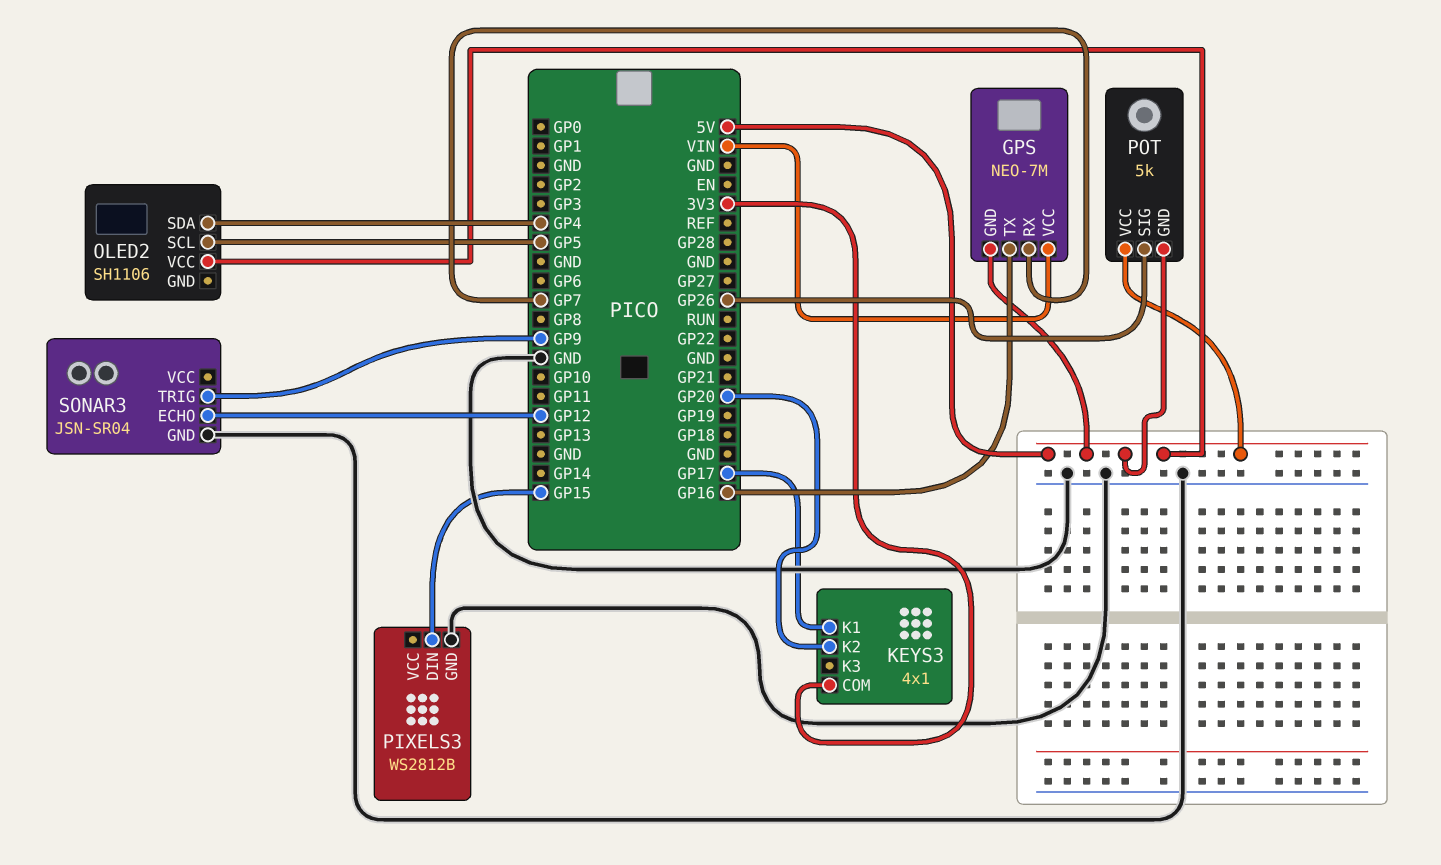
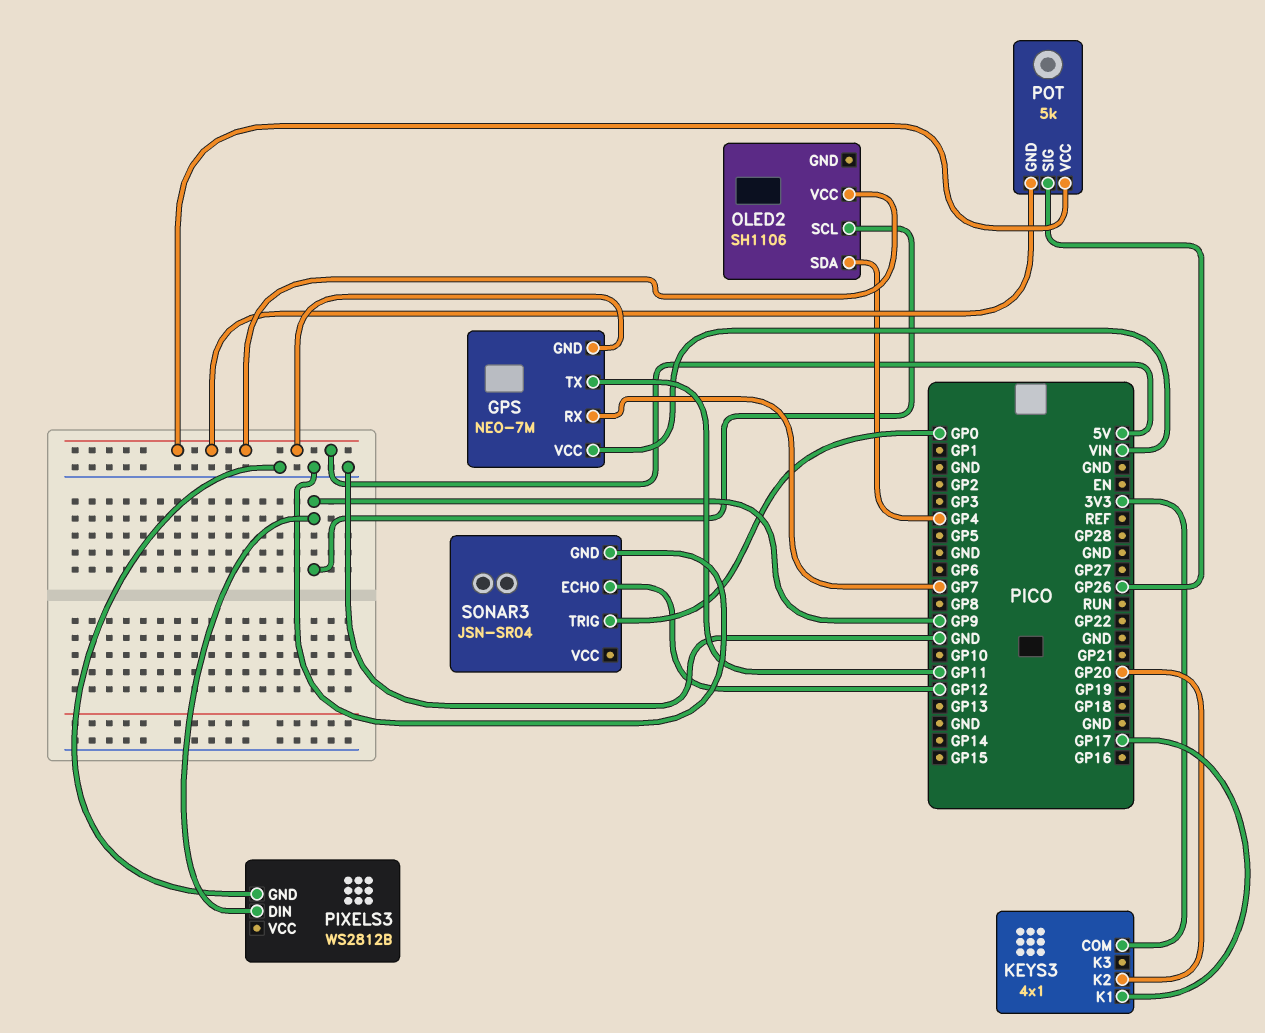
GPS pin TX: GP16 -> GP11
OLED2 pin SCL: GP5 -> GP9
PIXELS3 pin DIN: GP15 -> GP9
SONAR3 pin TRIG: GP9 -> GP0

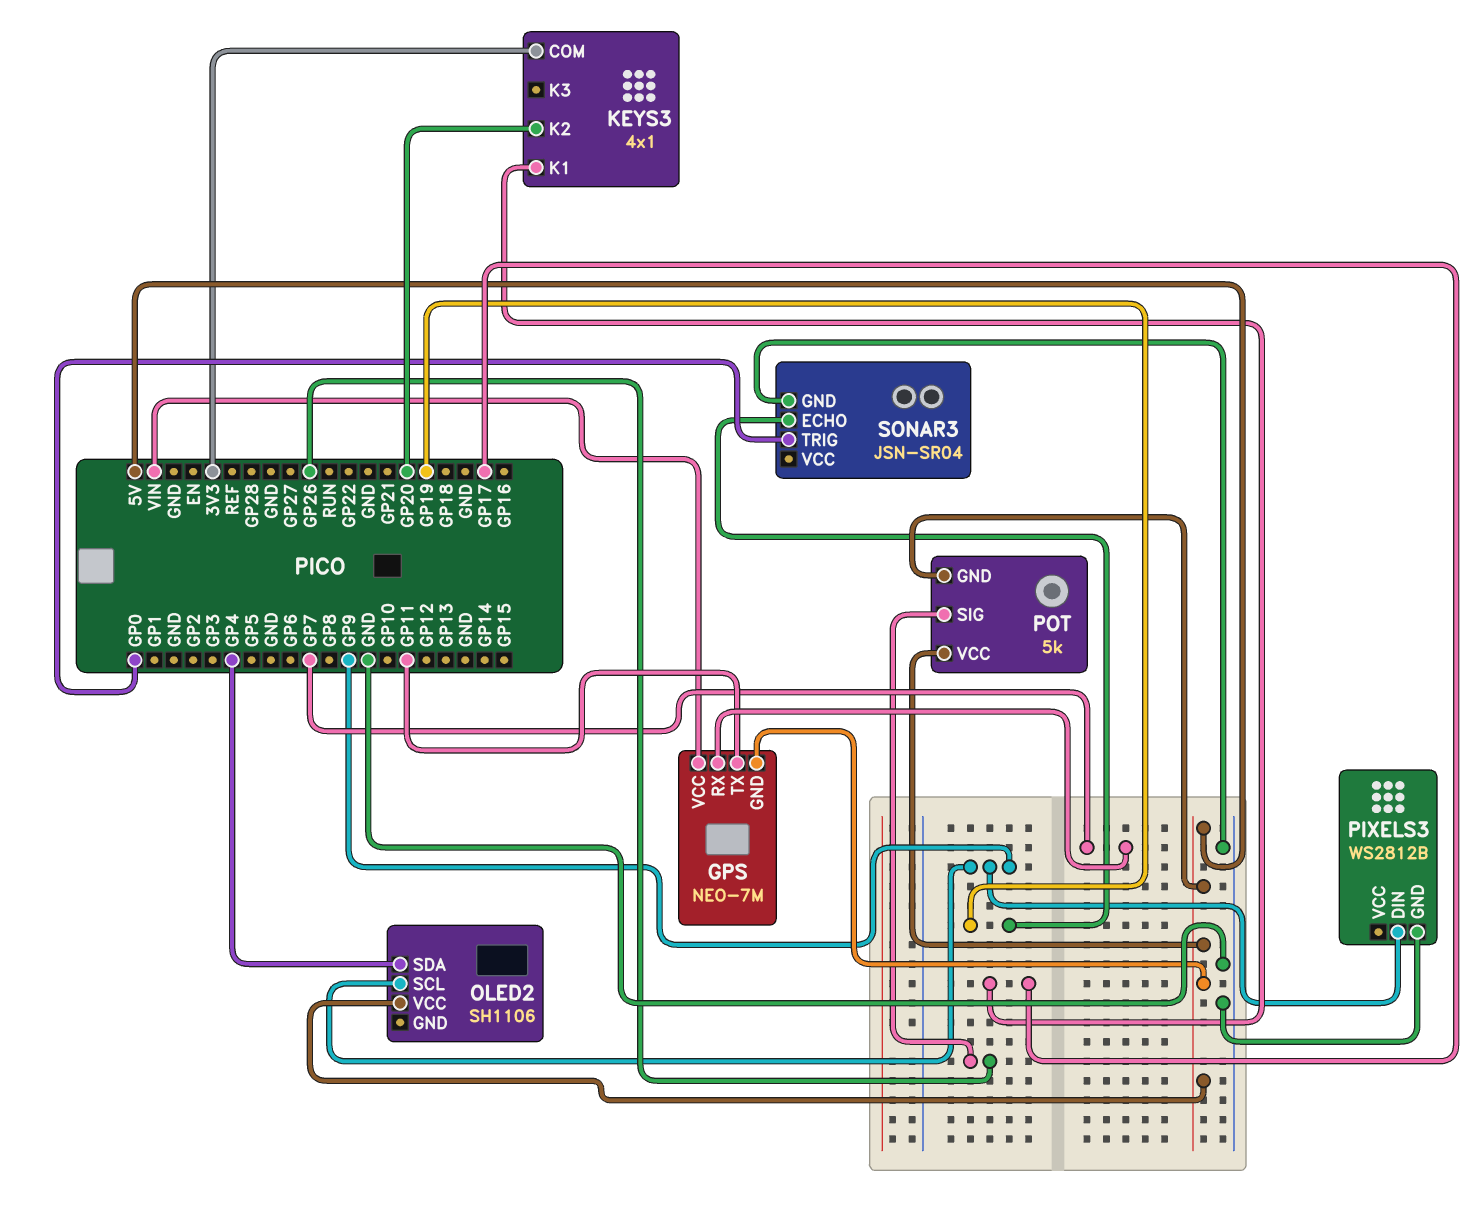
SONAR3 pin ECHO: GP12 -> GP19

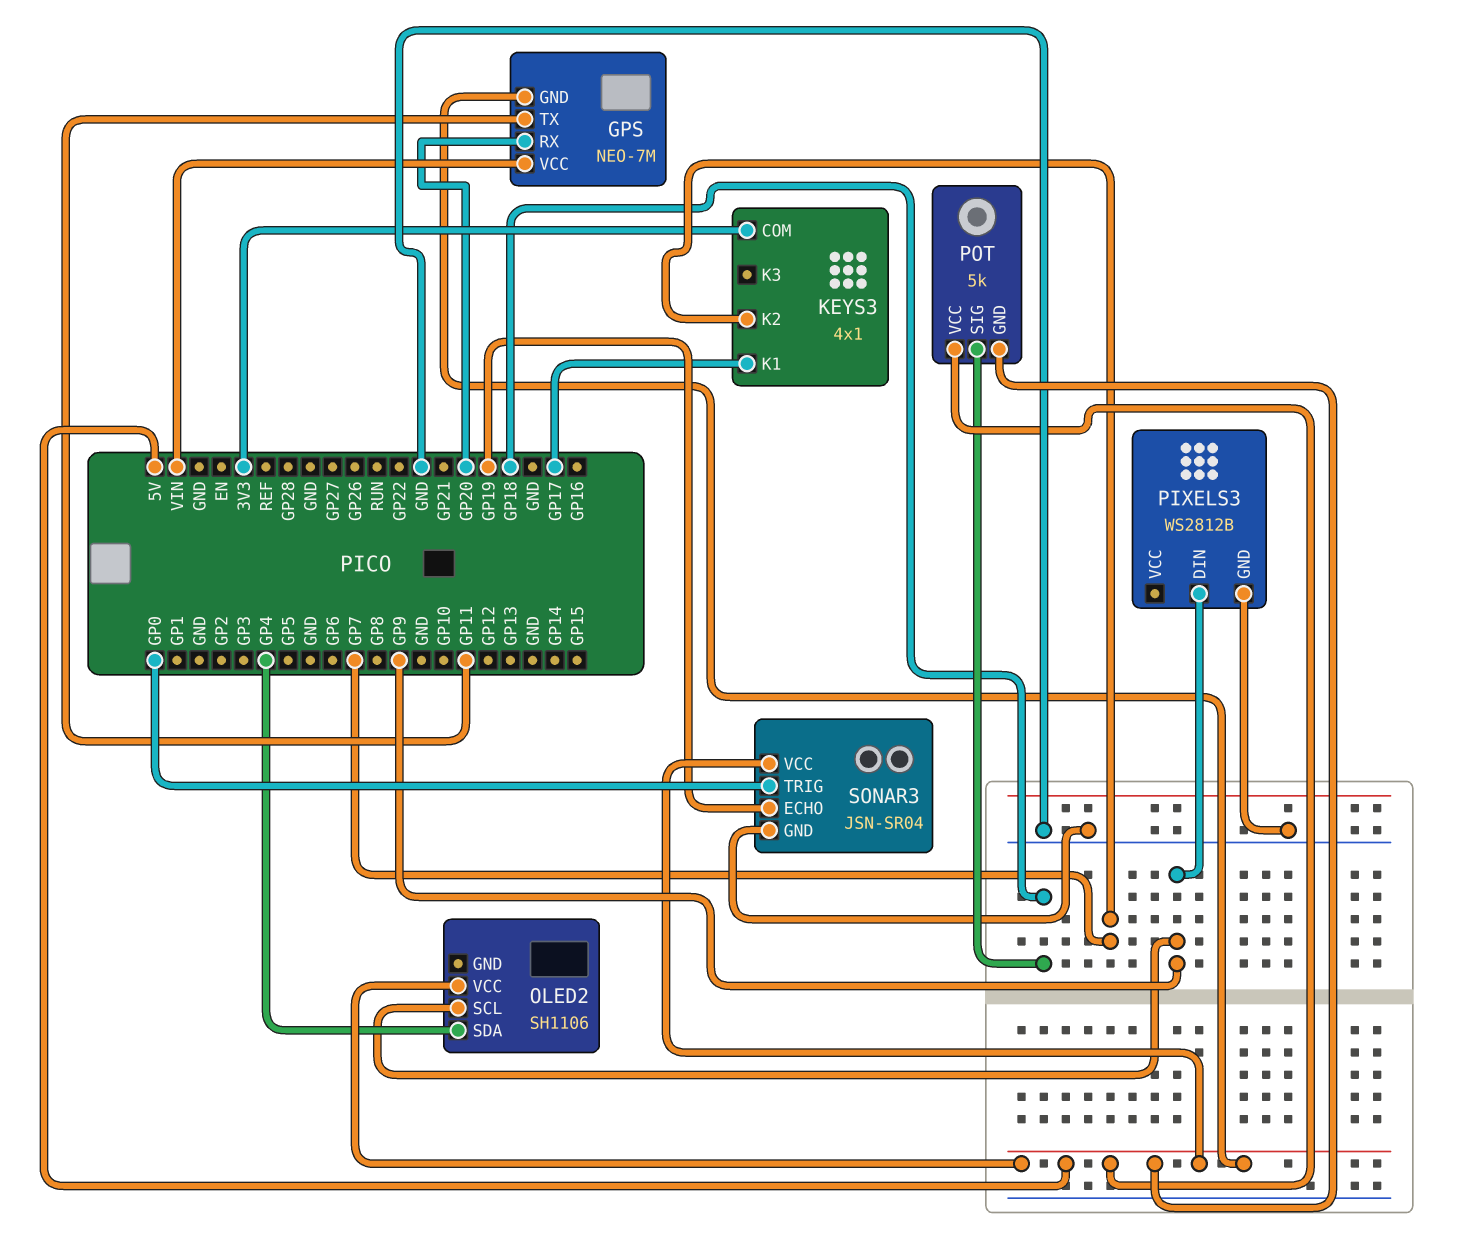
GPS pin RX: GP7 -> GP20
KEYS3 pin K2: GP20 -> GP7
POT pin SIG: GP26 -> GP18
SONAR3 pin VCC: none -> 5V

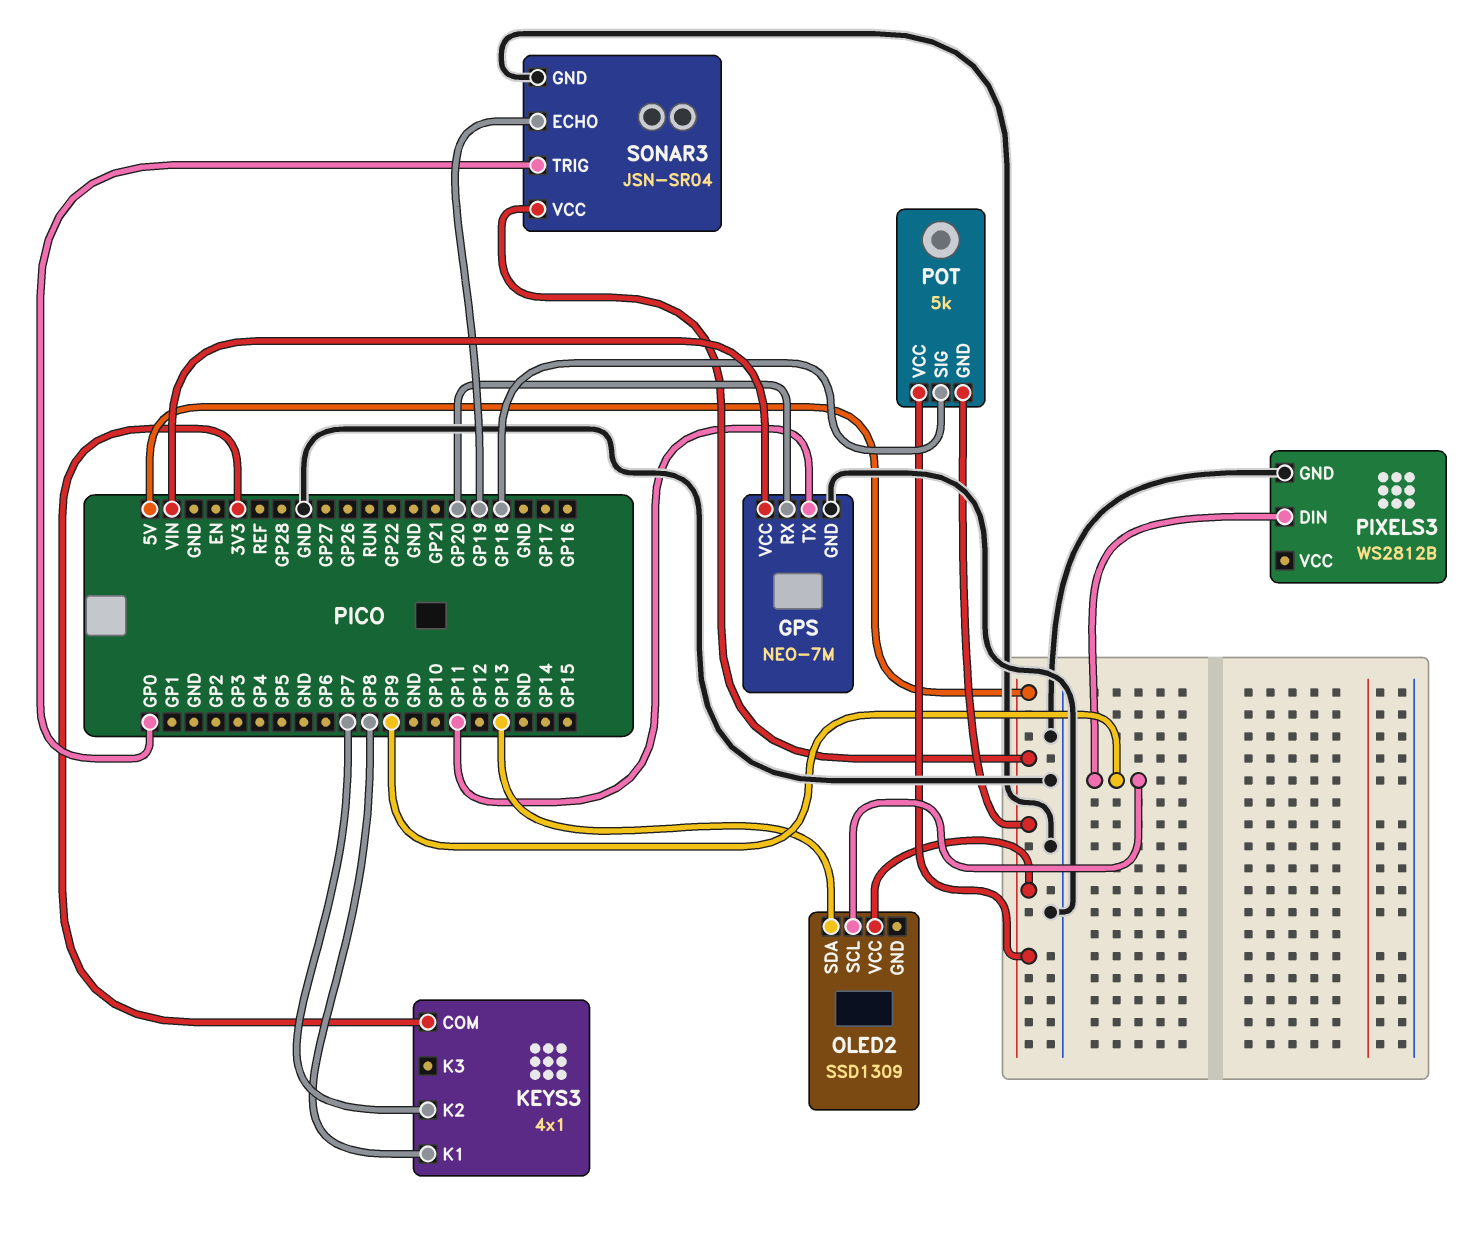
GPS pin GND: 5V -> GND
KEYS3 pin K1: GP17 -> GP8
OLED2: SH1106 -> SSD1309
OLED2 pin SDA: GP4 -> GP13

